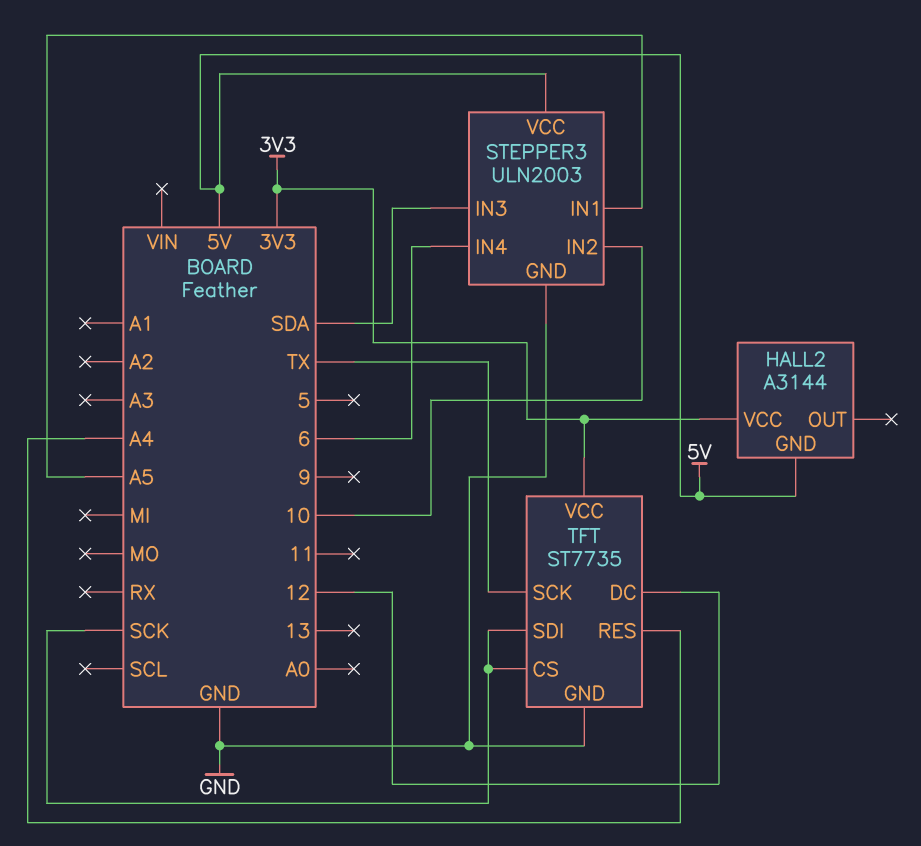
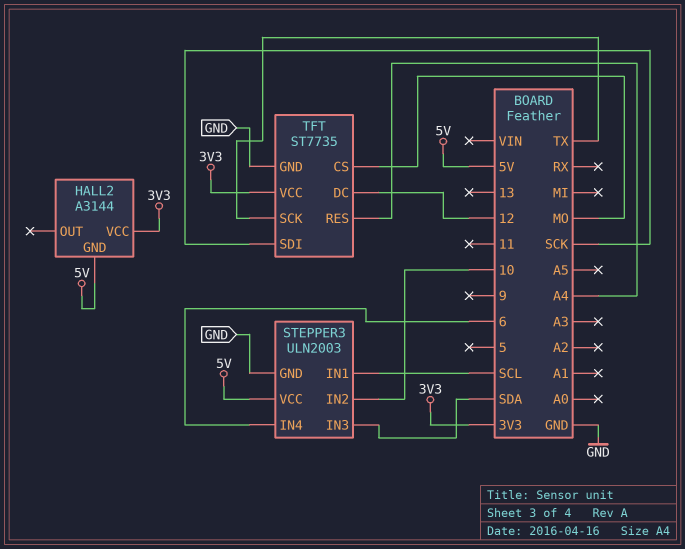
STEPPER3 pin IN1: A5 -> SCL
TFT pin CS: SCK -> MO

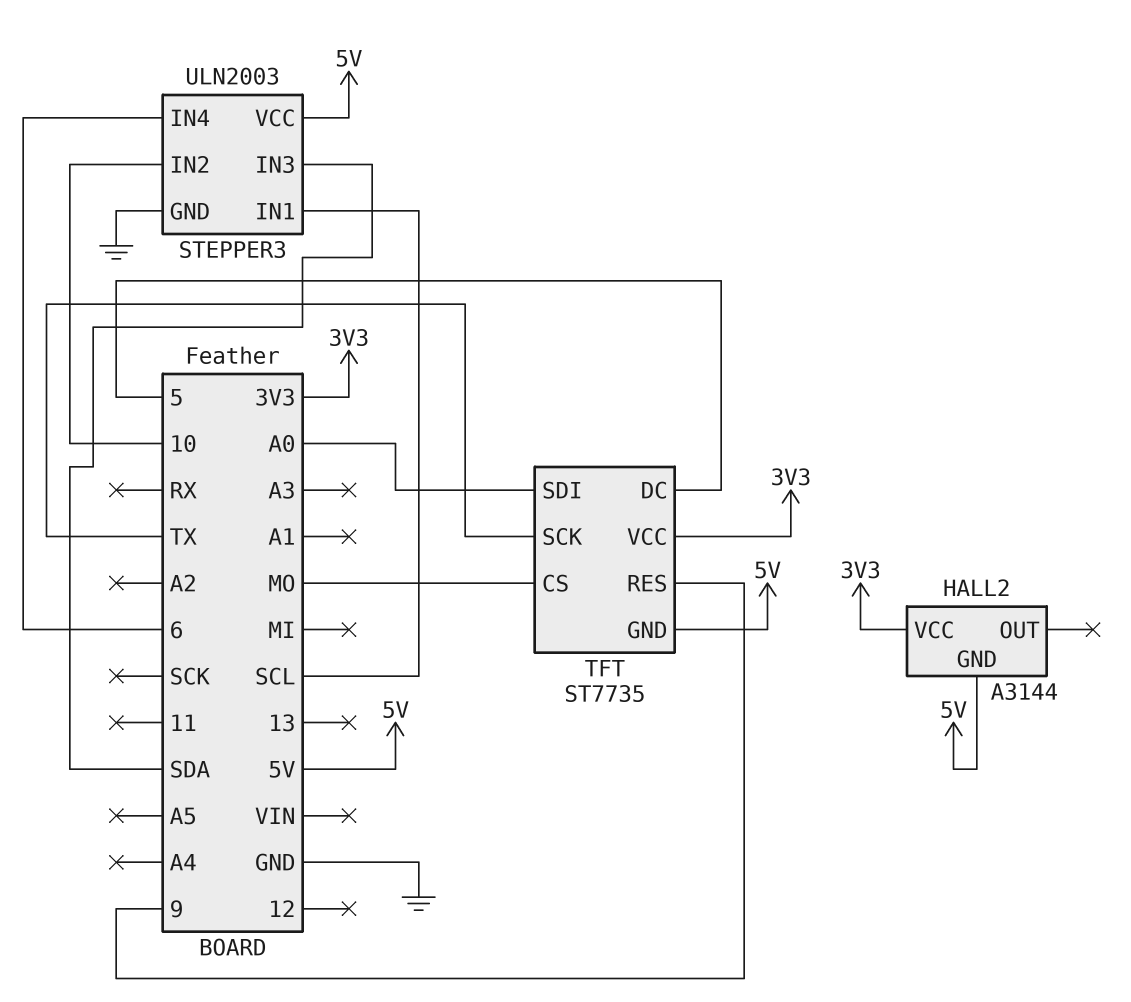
TFT pin DC: 12 -> 5
TFT pin GND: GND -> 5V
TFT pin RES: A4 -> 9
TFT pin SDI: SCK -> A0

